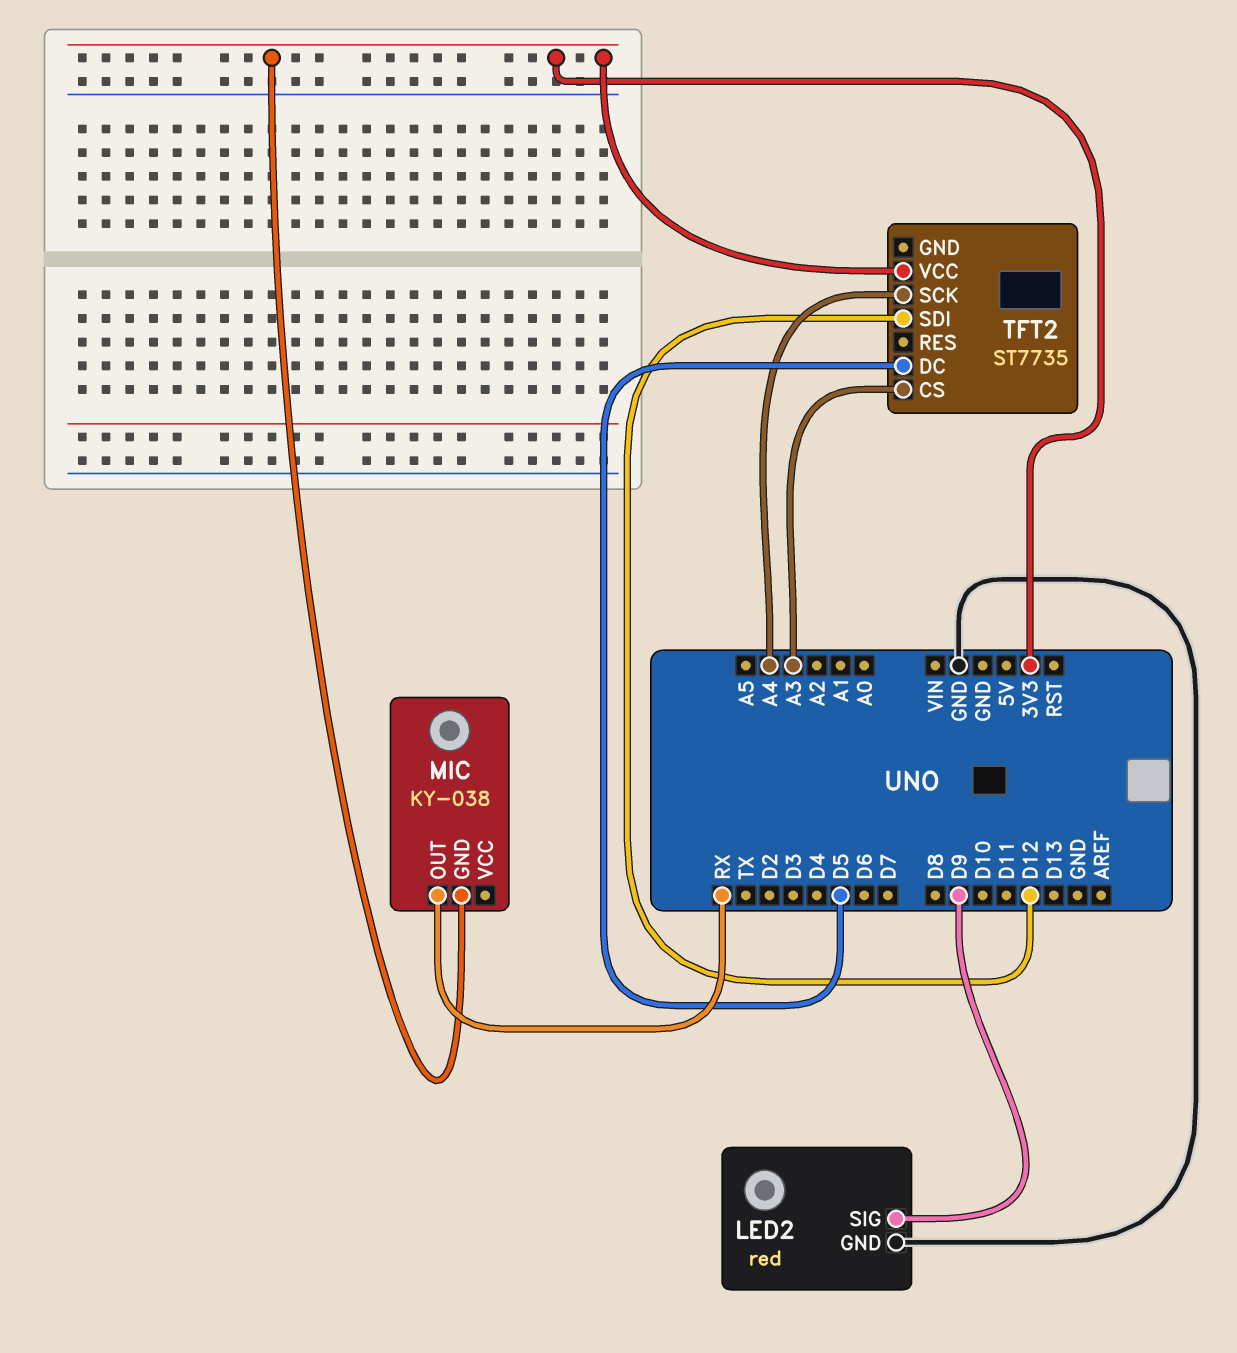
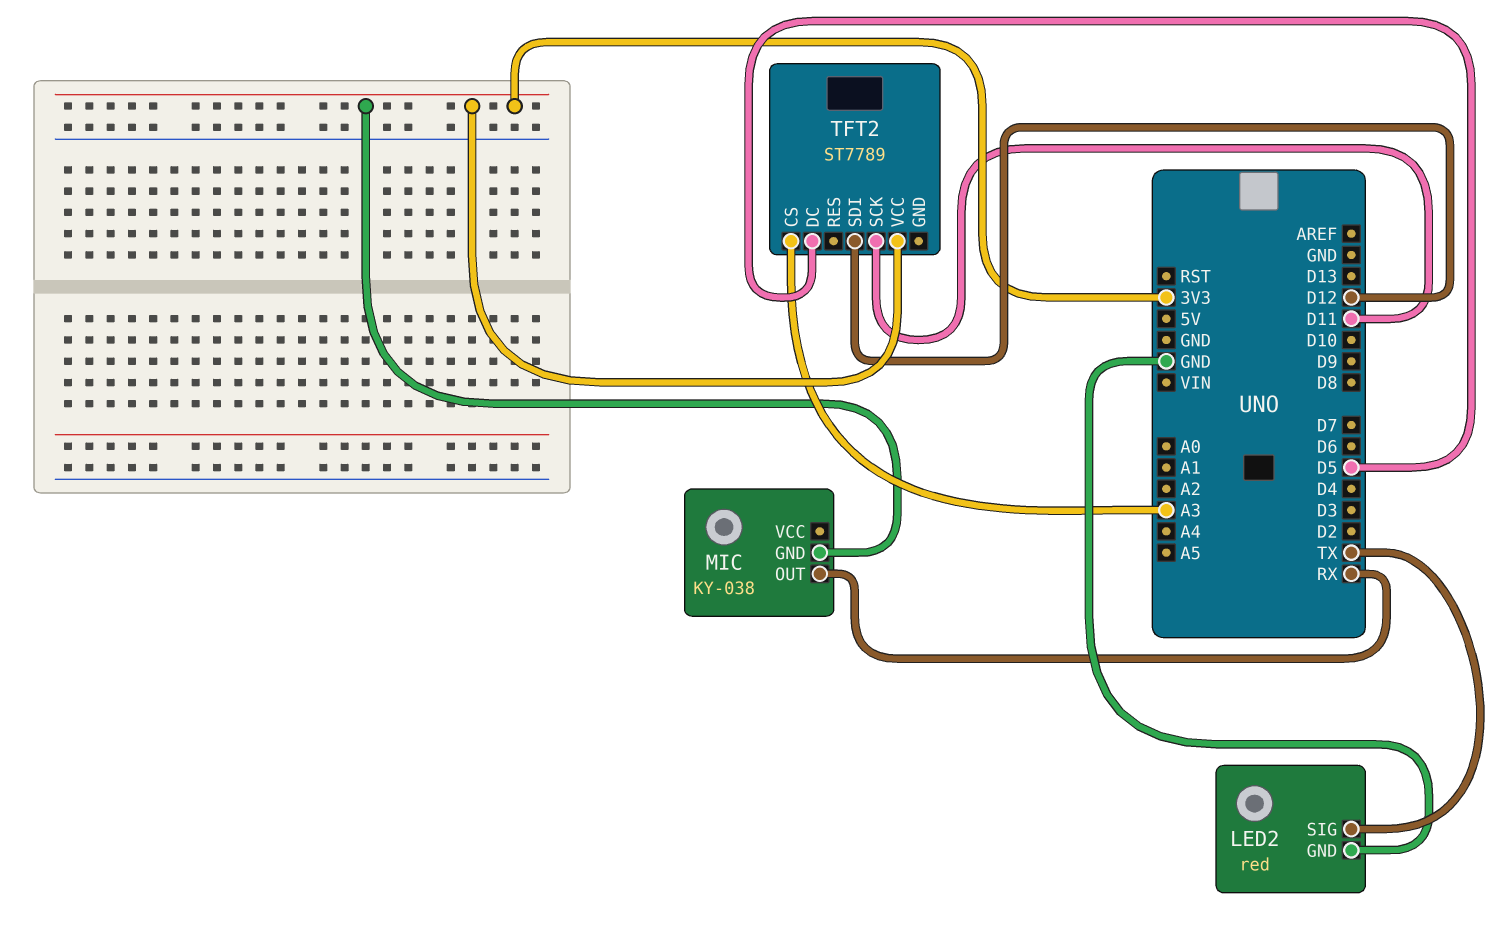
LED2 pin SIG: D9 -> TX
TFT2: ST7735 -> ST7789
TFT2 pin SCK: A4 -> D11

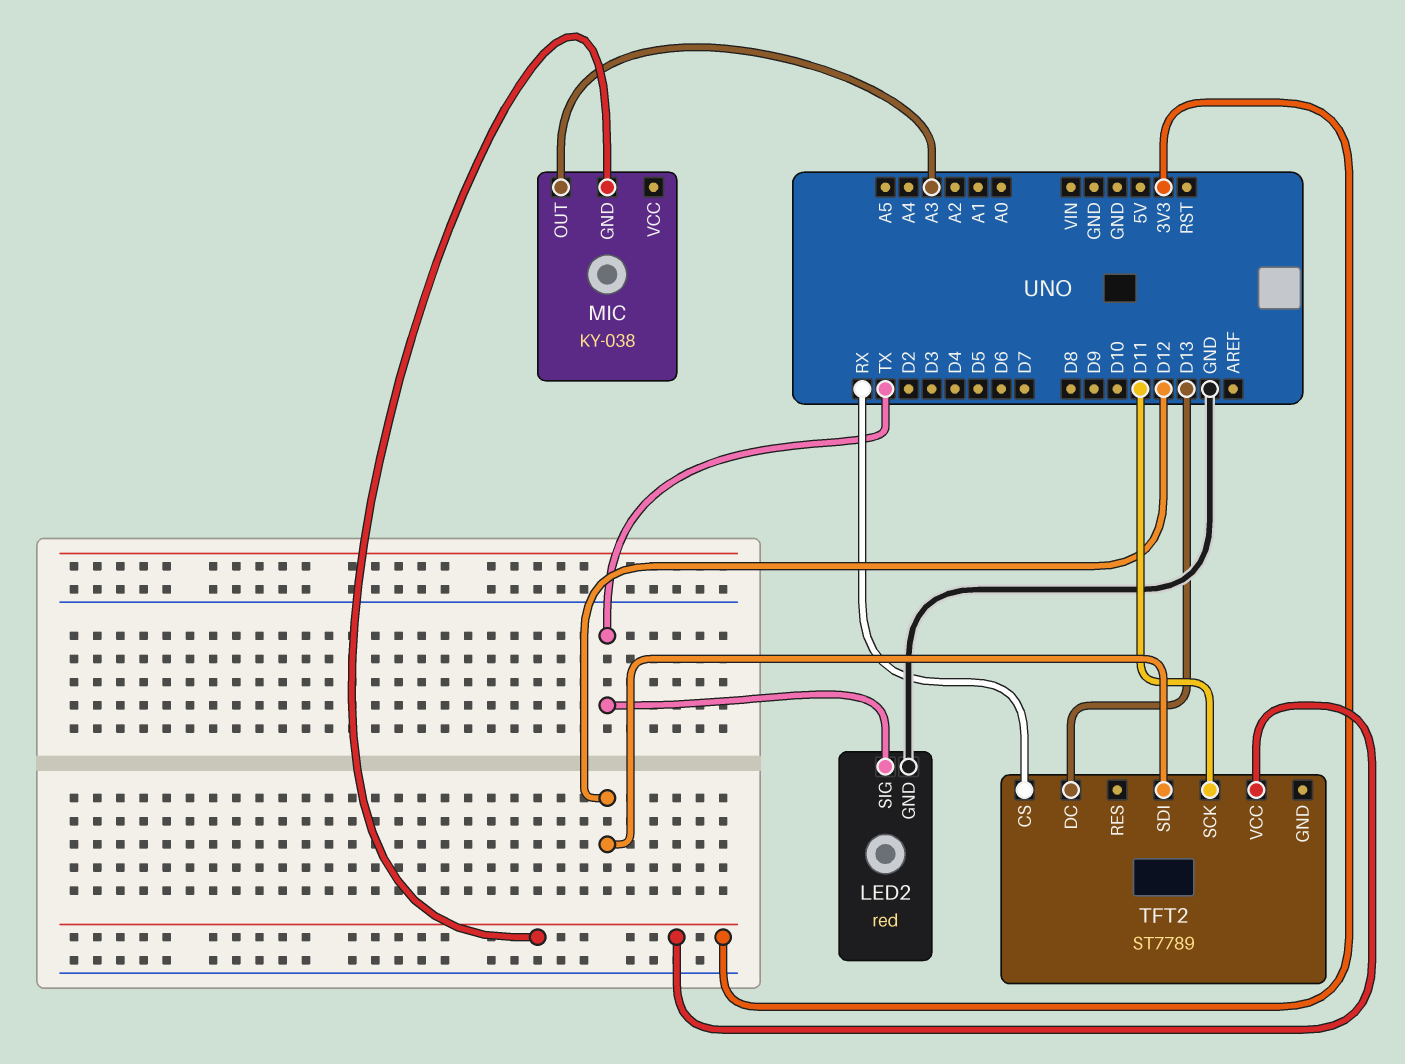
MIC pin OUT: RX -> A3
TFT2 pin CS: A3 -> RX
TFT2 pin DC: D5 -> D13

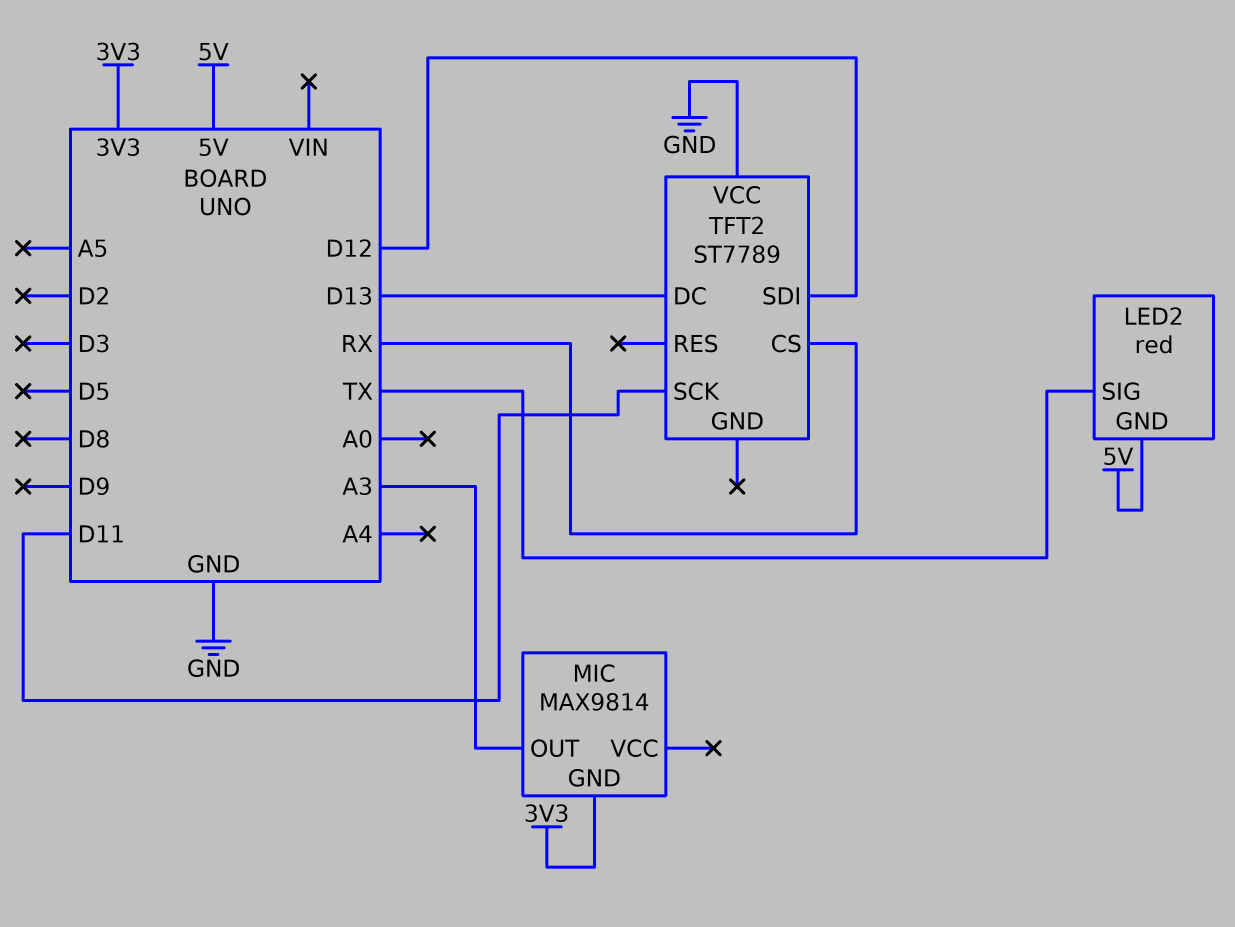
LED2 pin GND: GND -> 5V
MIC: KY-038 -> MAX9814
TFT2 pin VCC: 3V3 -> GND

